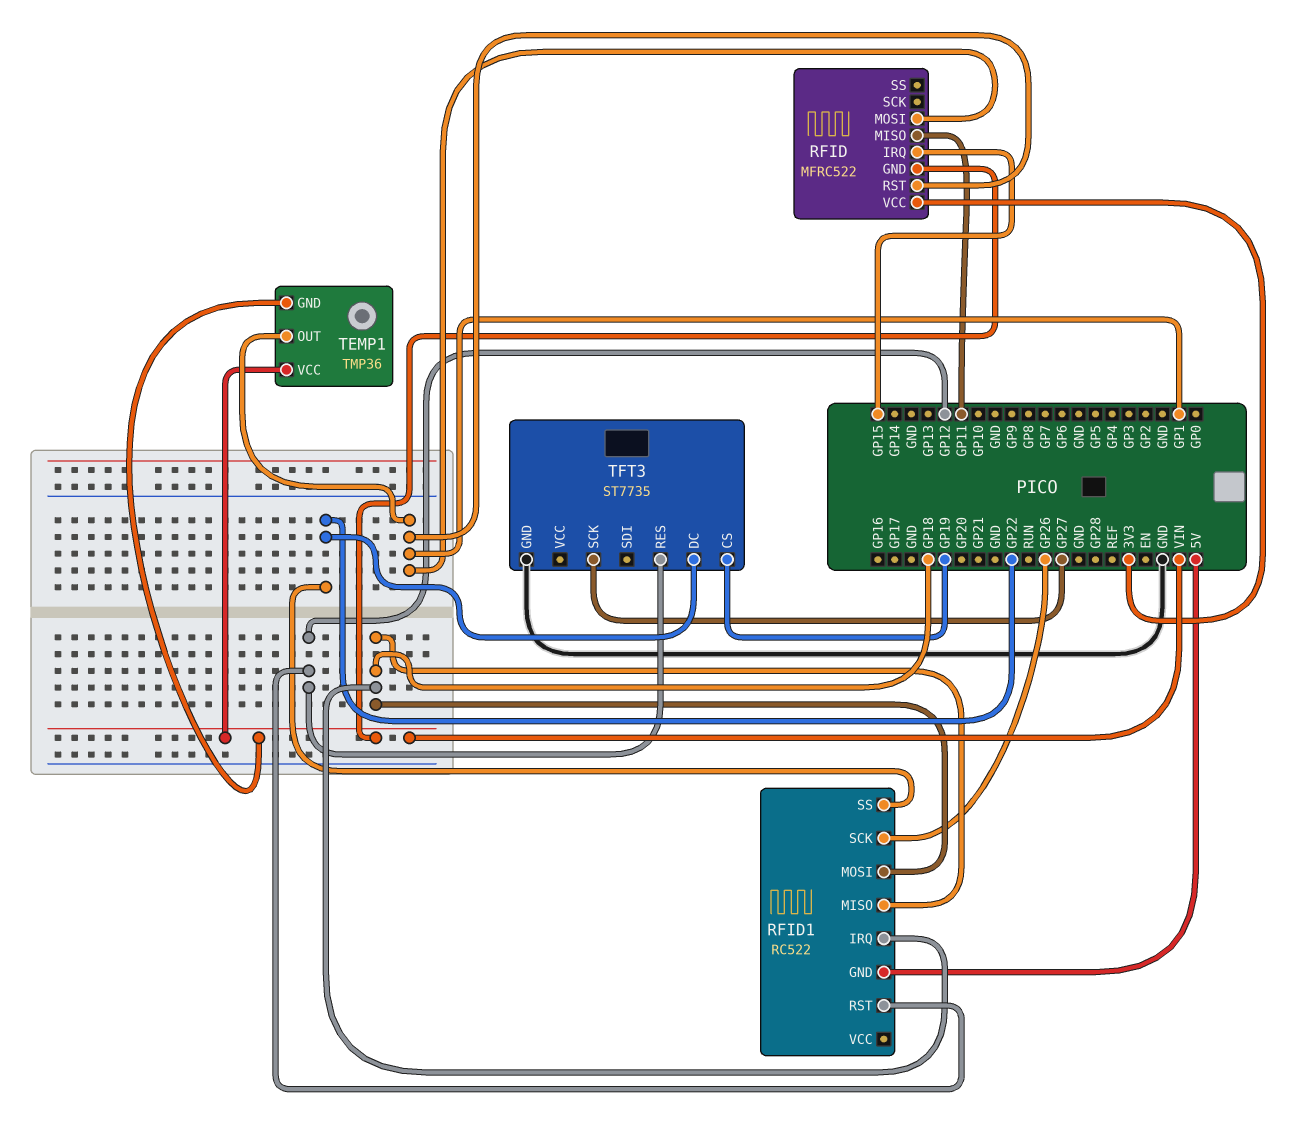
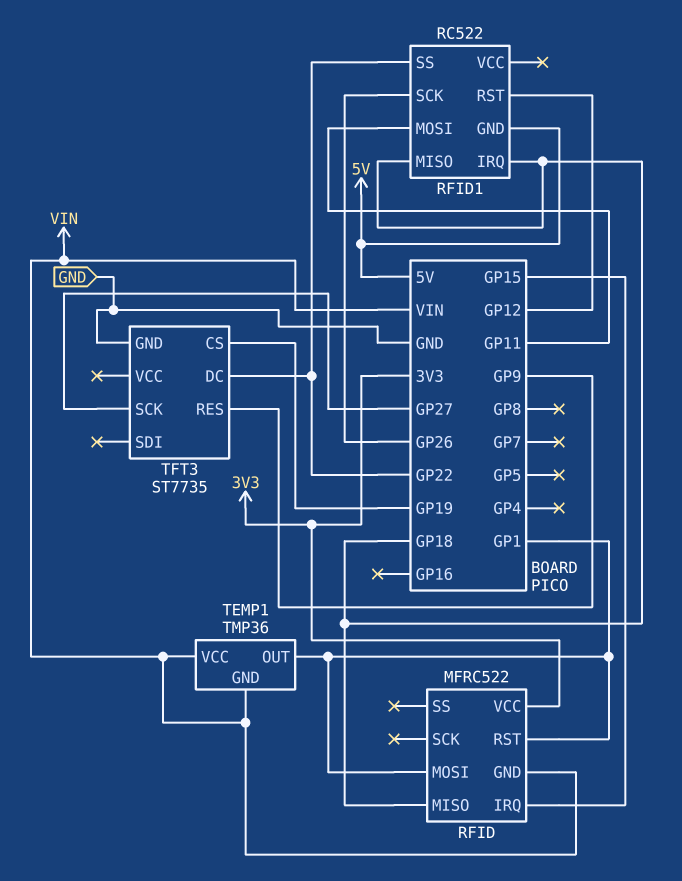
RFID pin MISO: GP11 -> GP18
RFID1 pin MOSI: GP18 -> GP11
TFT3 pin RES: GP12 -> GP9

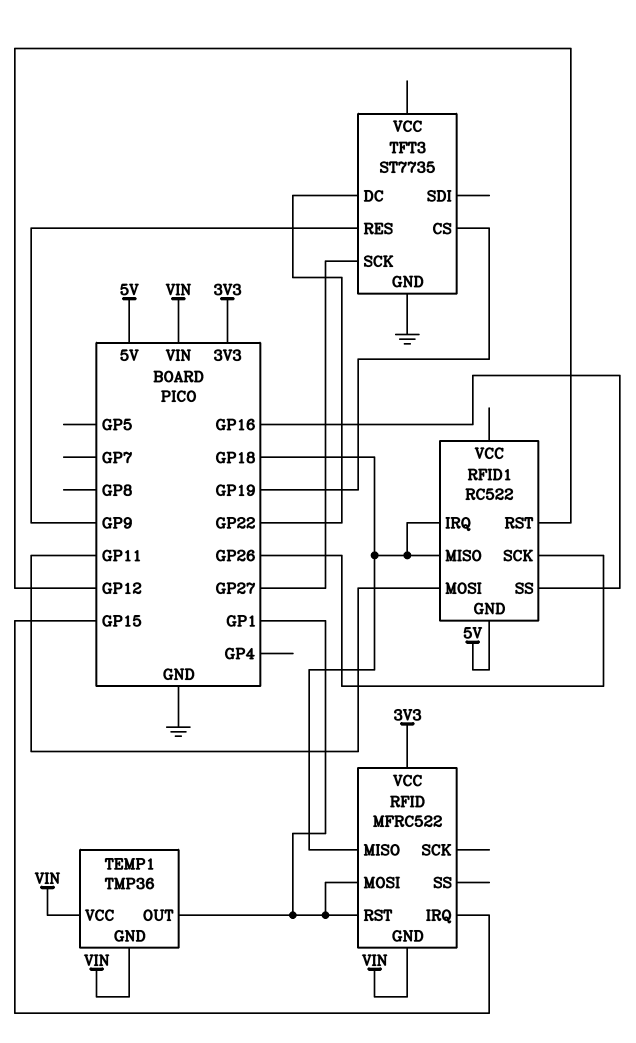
RFID1 pin SS: GP22 -> GP16

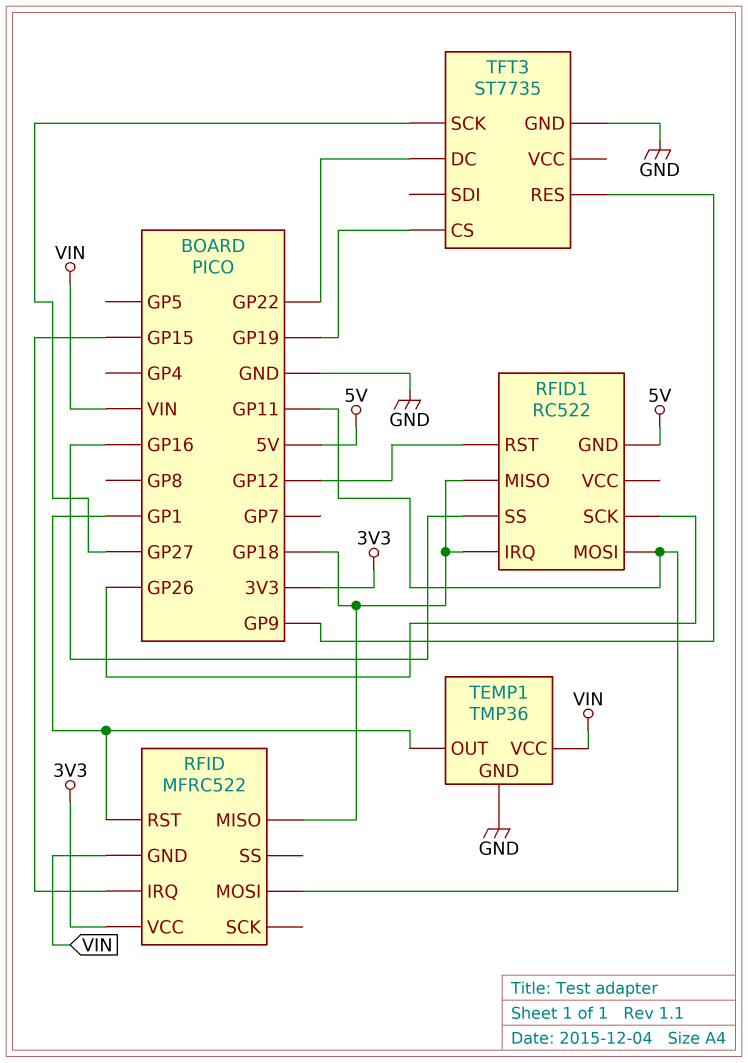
RFID pin MOSI: GP1 -> GP11
TEMP1 pin GND: VIN -> GND

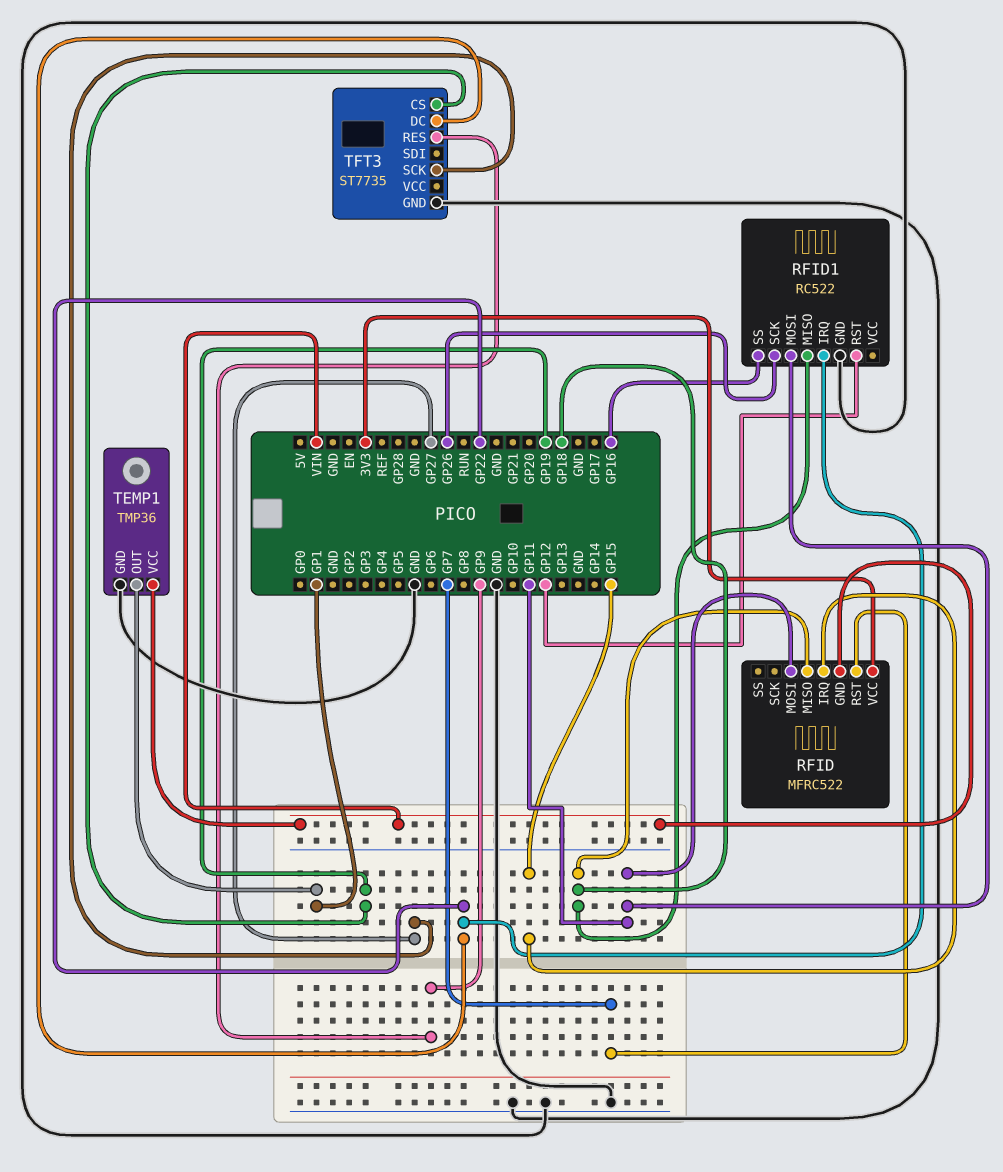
RFID pin RST: GP1 -> GP7
RFID1 pin GND: 5V -> GND
RFID1 pin IRQ: GP18 -> GP22

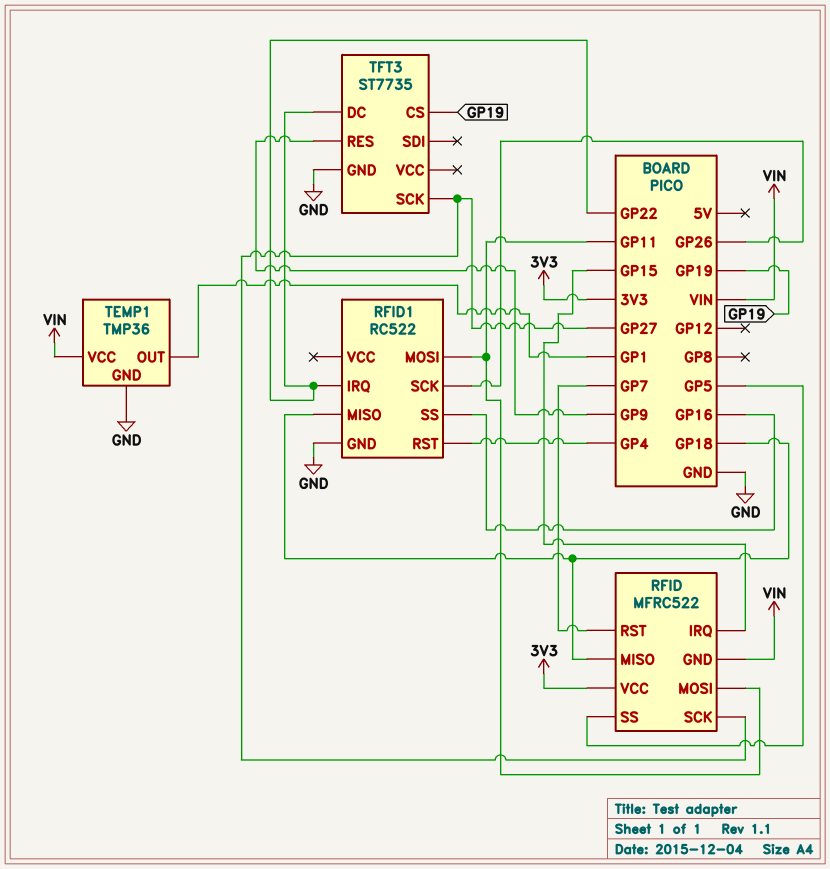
RFID pin SCK: none -> GP27
RFID pin SS: none -> GP5
RFID1 pin RST: GP12 -> GP4

